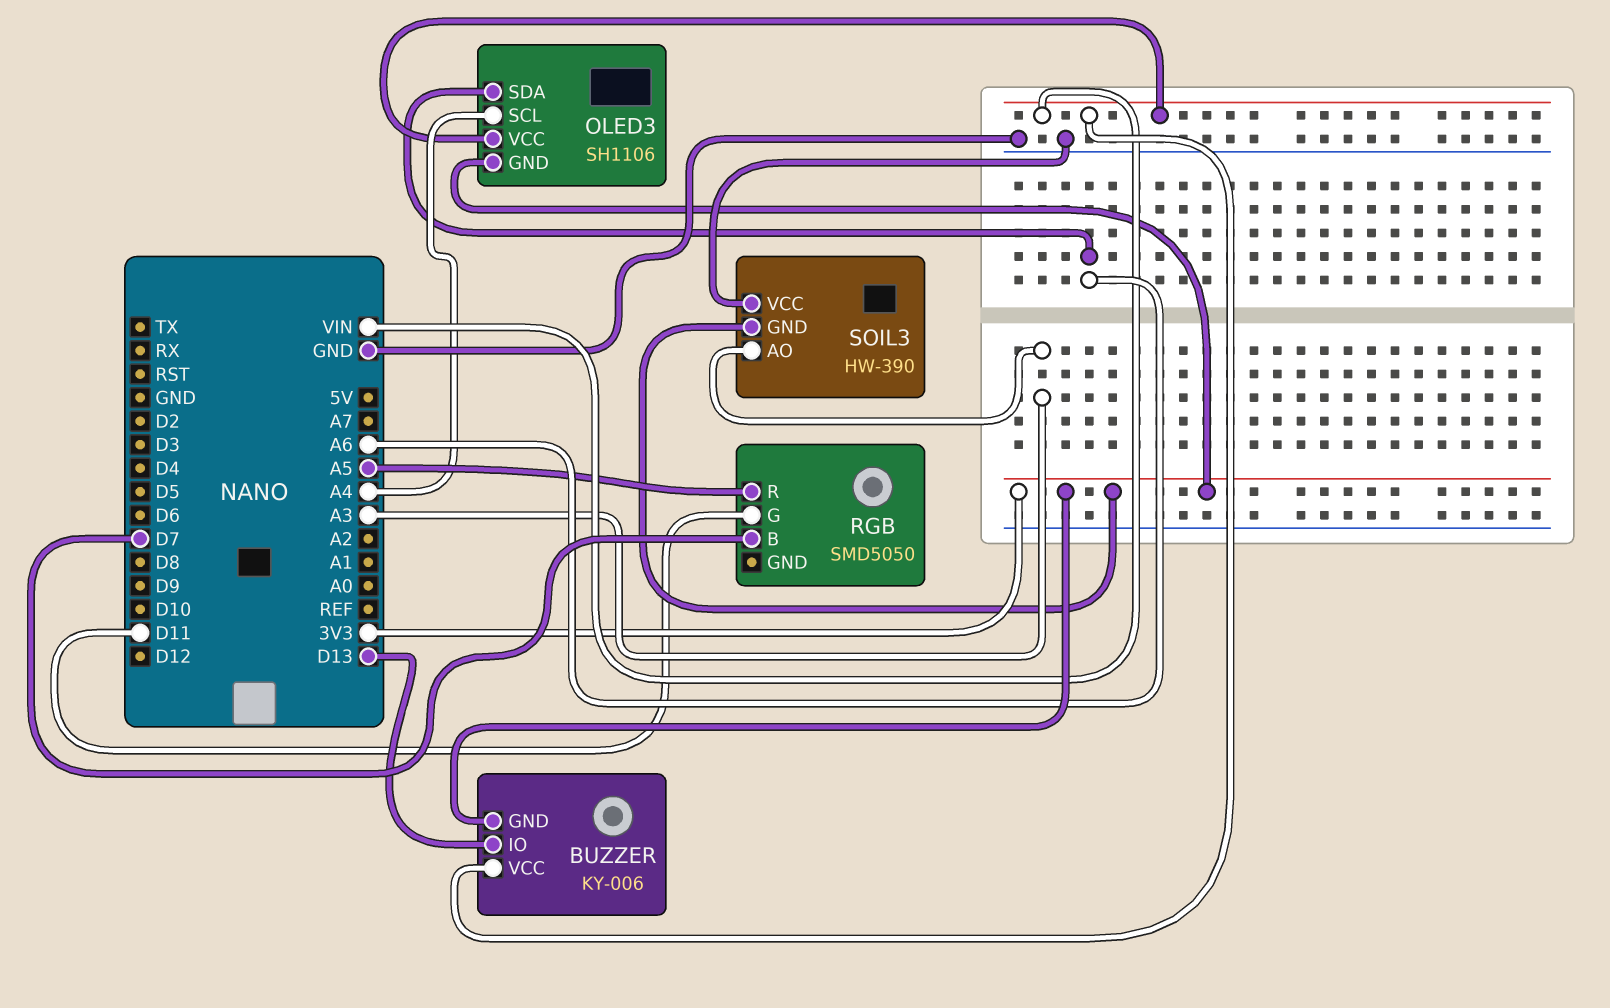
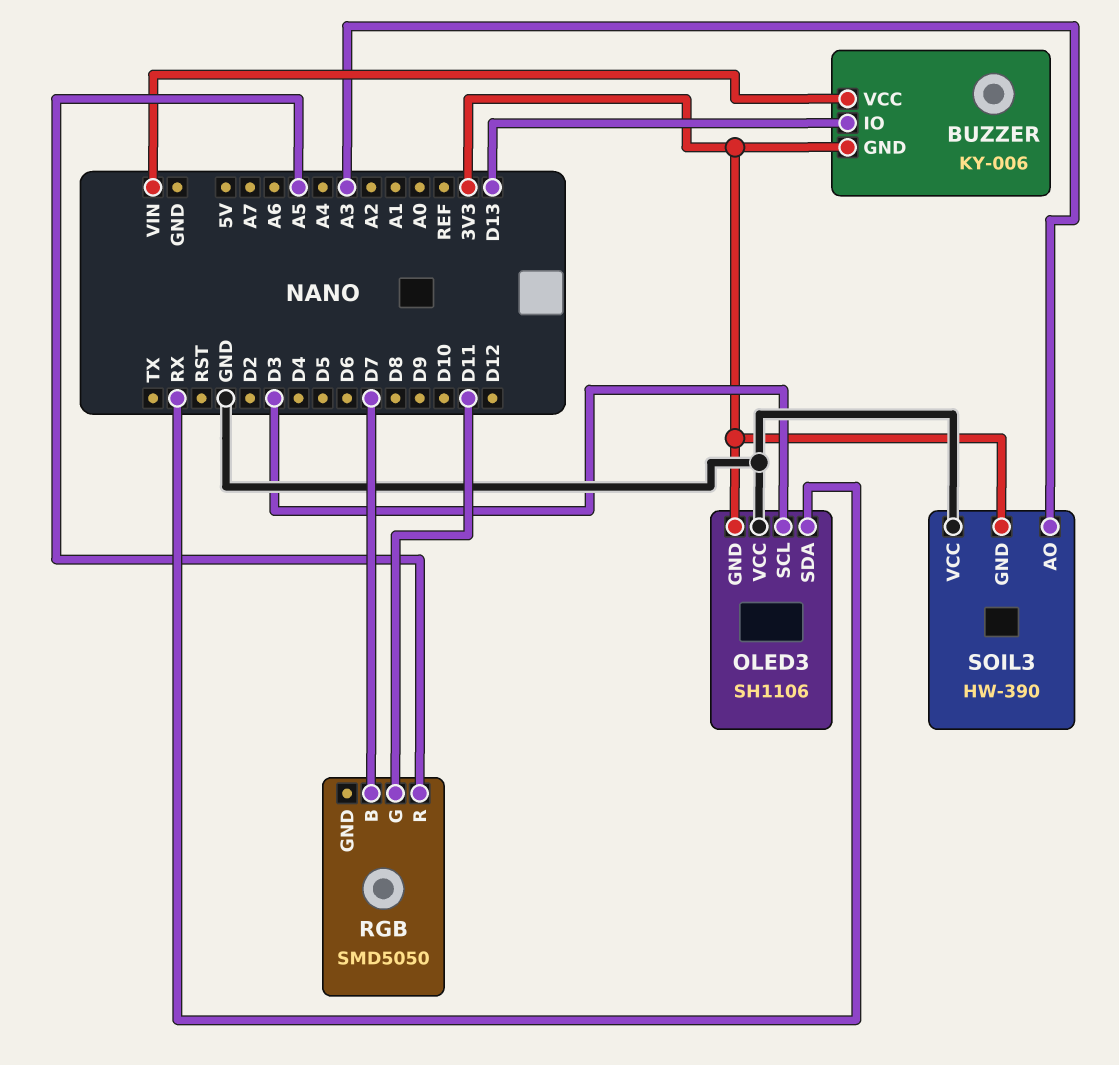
OLED3 pin SCL: A4 -> D3
OLED3 pin SDA: A6 -> RX
OLED3 pin VCC: VIN -> GND

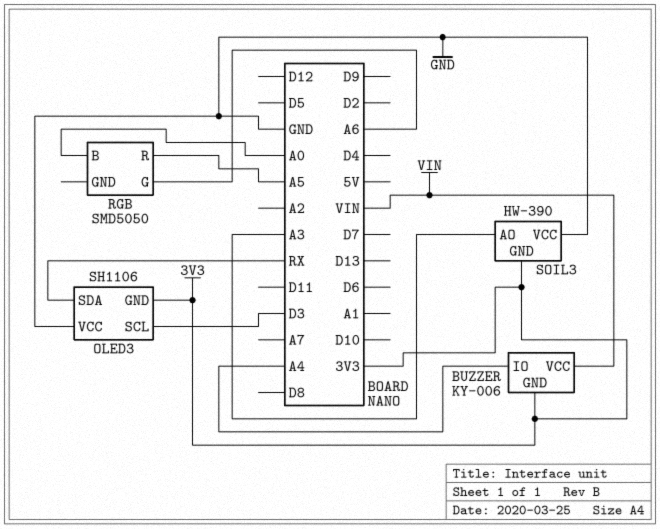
BUZZER pin IO: D13 -> A4
RGB pin B: D7 -> A0
RGB pin G: D11 -> A6

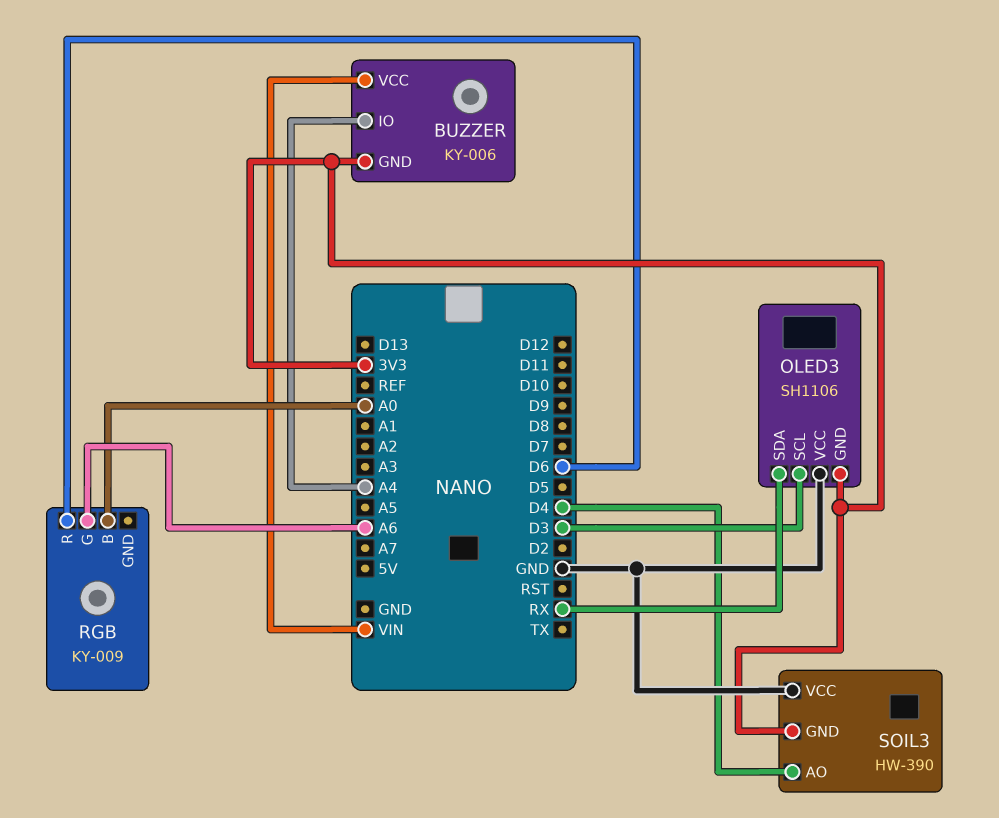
RGB: SMD5050 -> KY-009
RGB pin R: A5 -> D6
SOIL3 pin AO: A3 -> D4

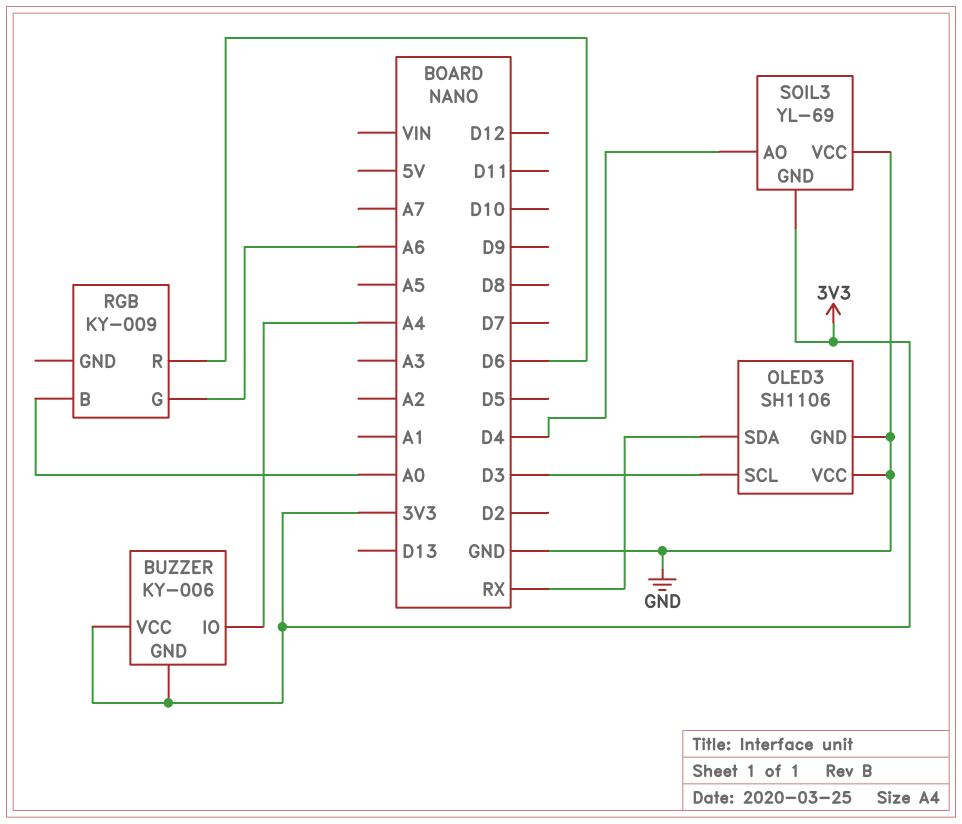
BUZZER pin VCC: VIN -> 3V3
OLED3 pin GND: 3V3 -> GND
SOIL3: HW-390 -> YL-69

